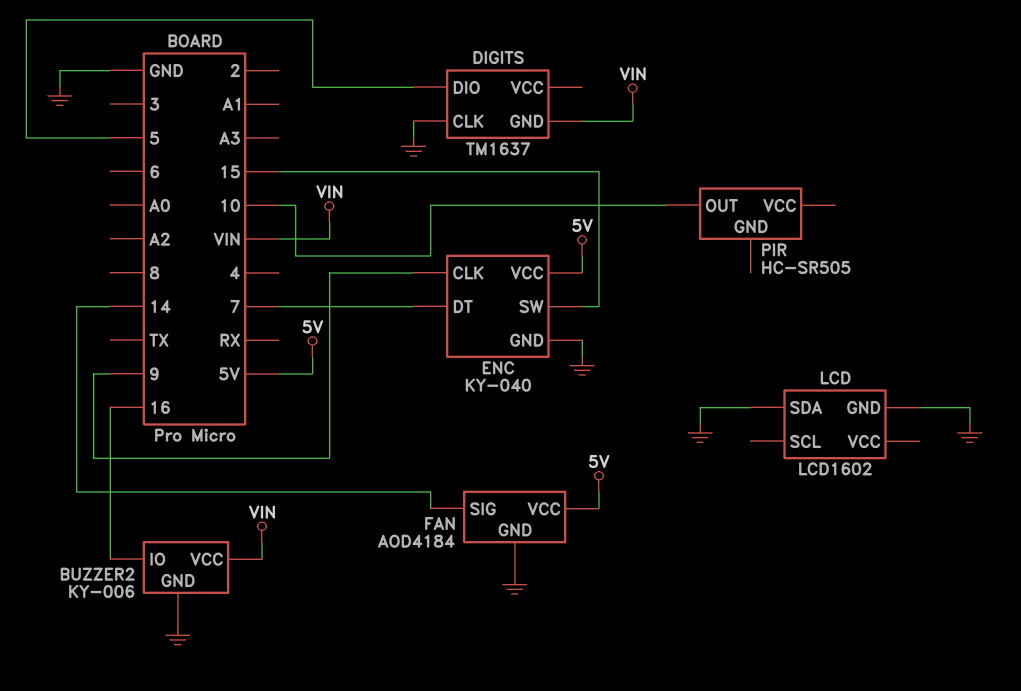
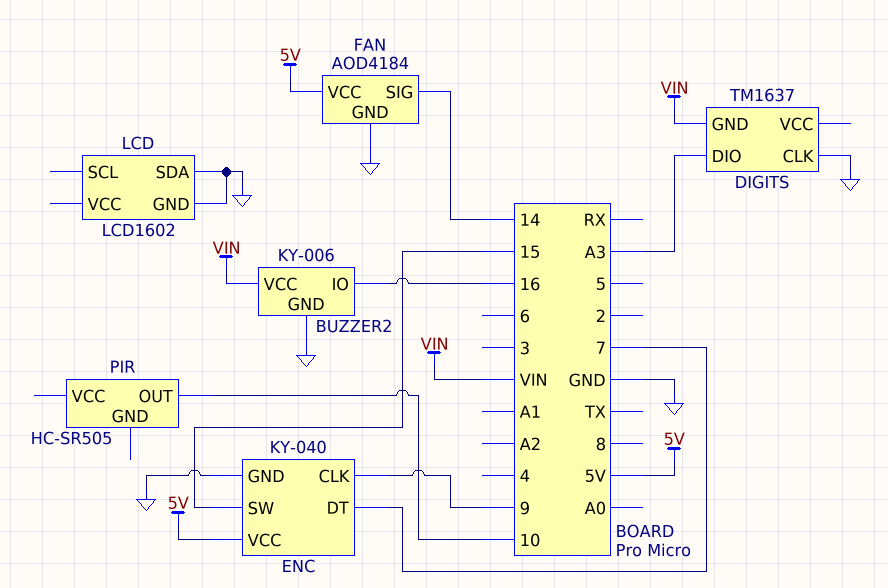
DIGITS pin DIO: 5 -> A3

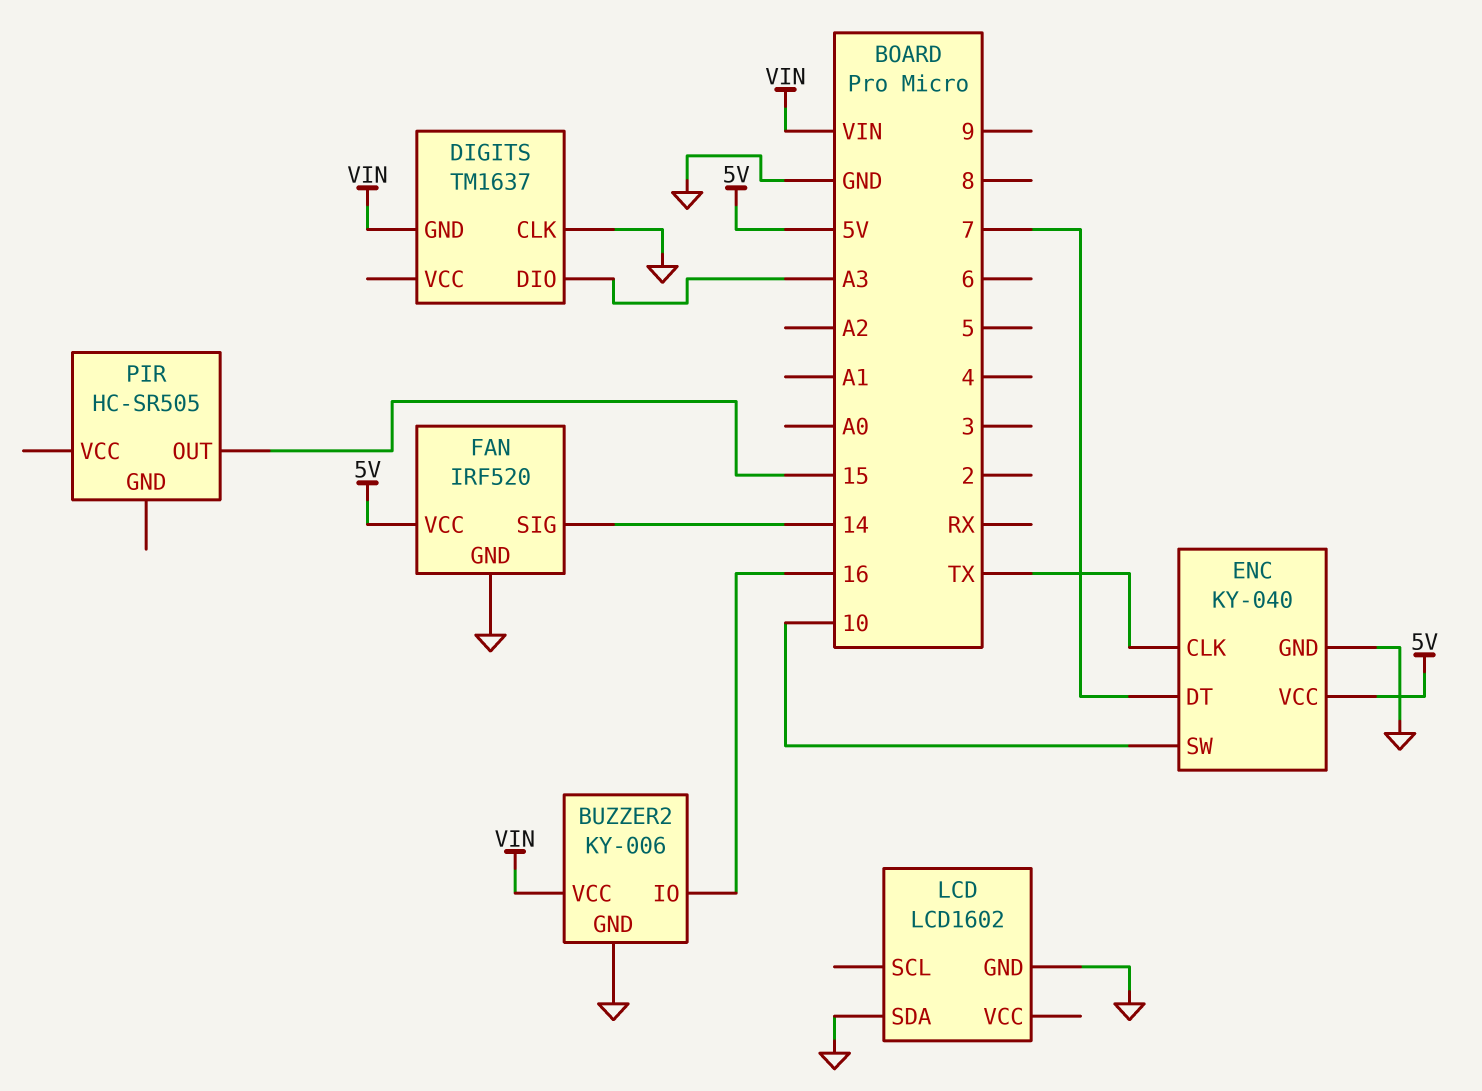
ENC pin CLK: 9 -> TX
ENC pin SW: 15 -> 10
FAN: AOD4184 -> IRF520
PIR pin OUT: 10 -> 15

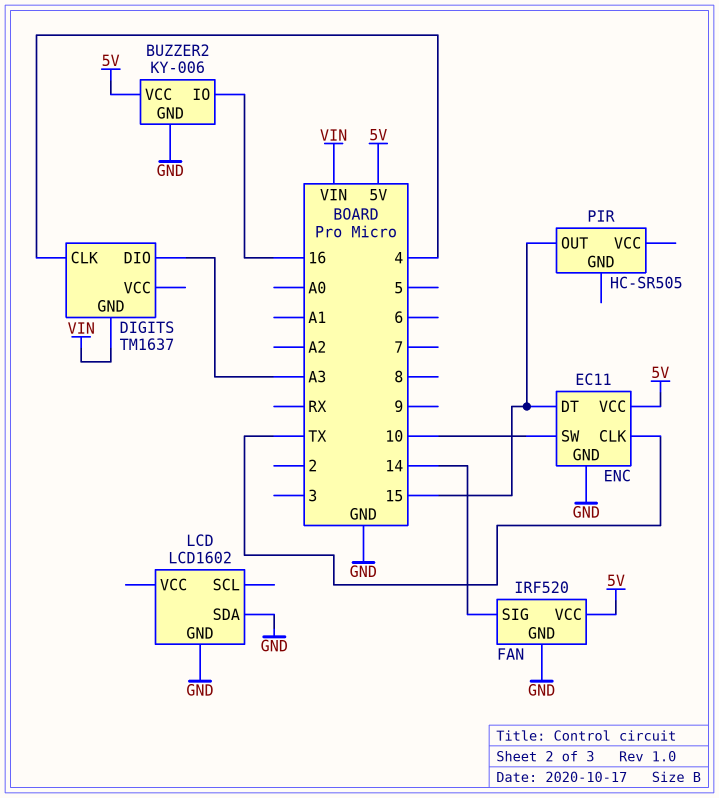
BUZZER2 pin VCC: VIN -> 5V
DIGITS pin CLK: GND -> 4
ENC: KY-040 -> EC11
ENC pin DT: 7 -> 15

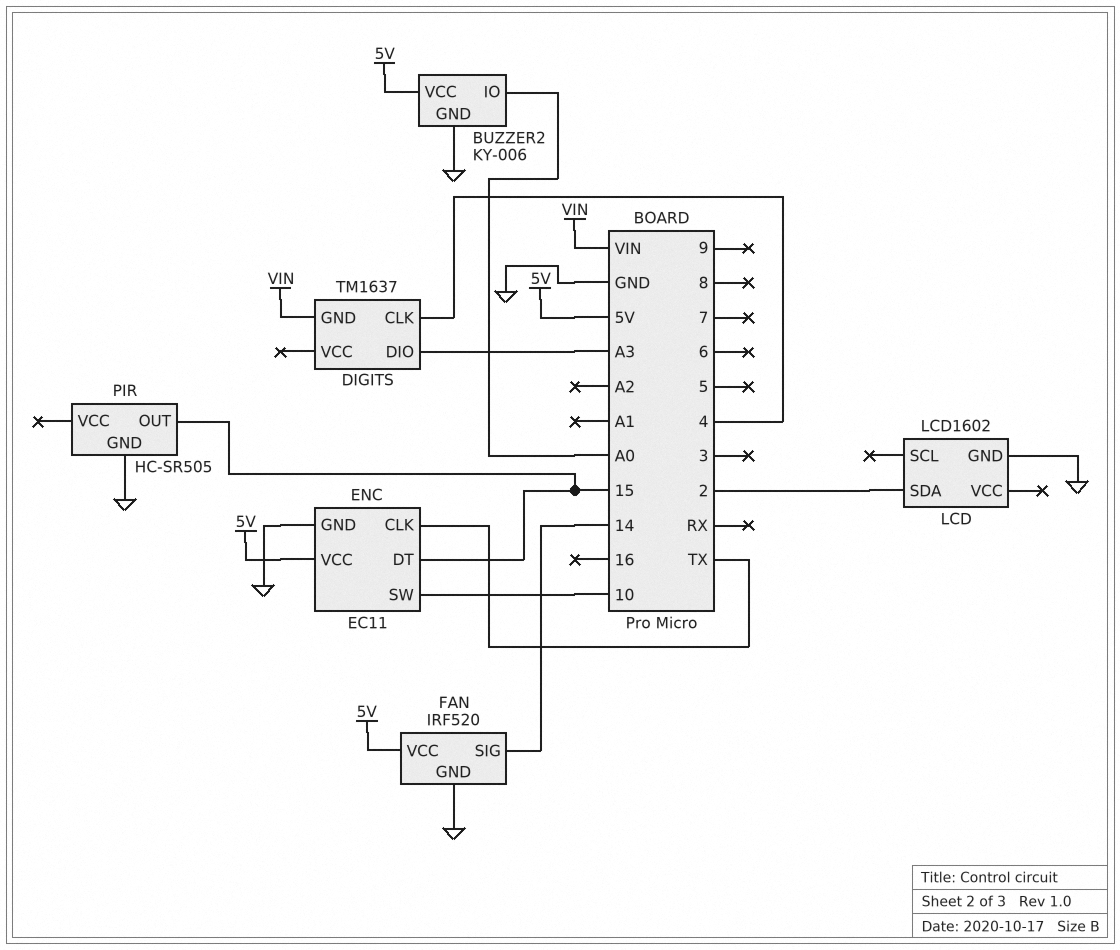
BUZZER2 pin IO: 16 -> A0
LCD pin SDA: GND -> 2
PIR pin GND: none -> GND

